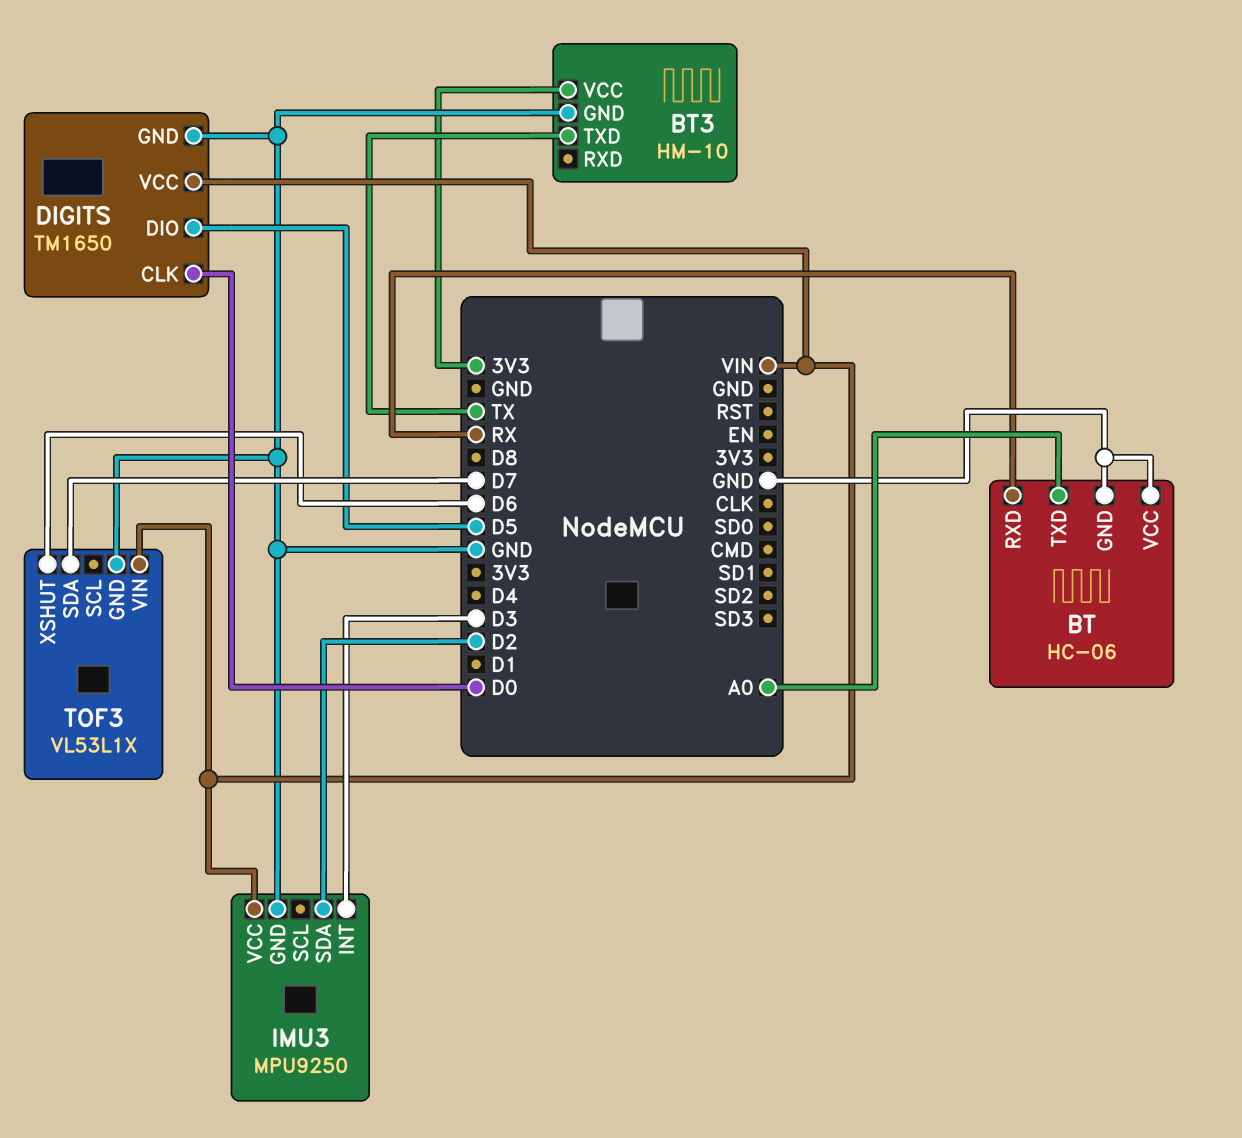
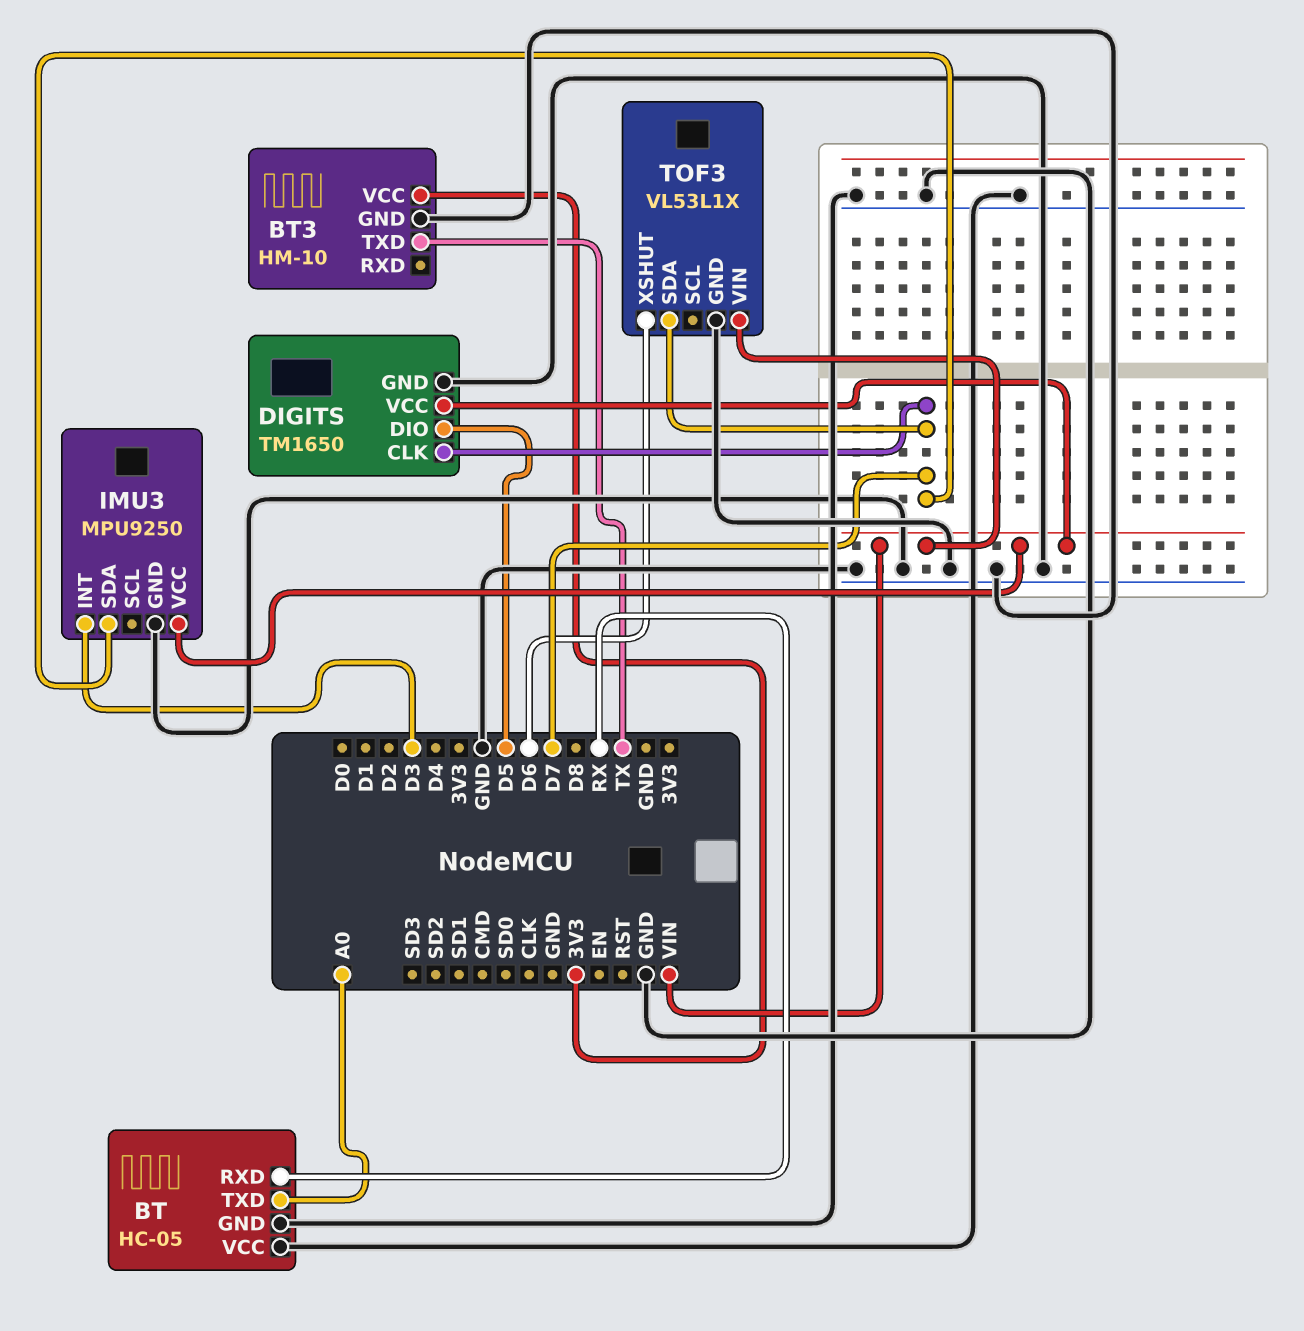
BT: HC-06 -> HC-05
DIGITS pin CLK: D0 -> D7
IMU3 pin SDA: D2 -> D7

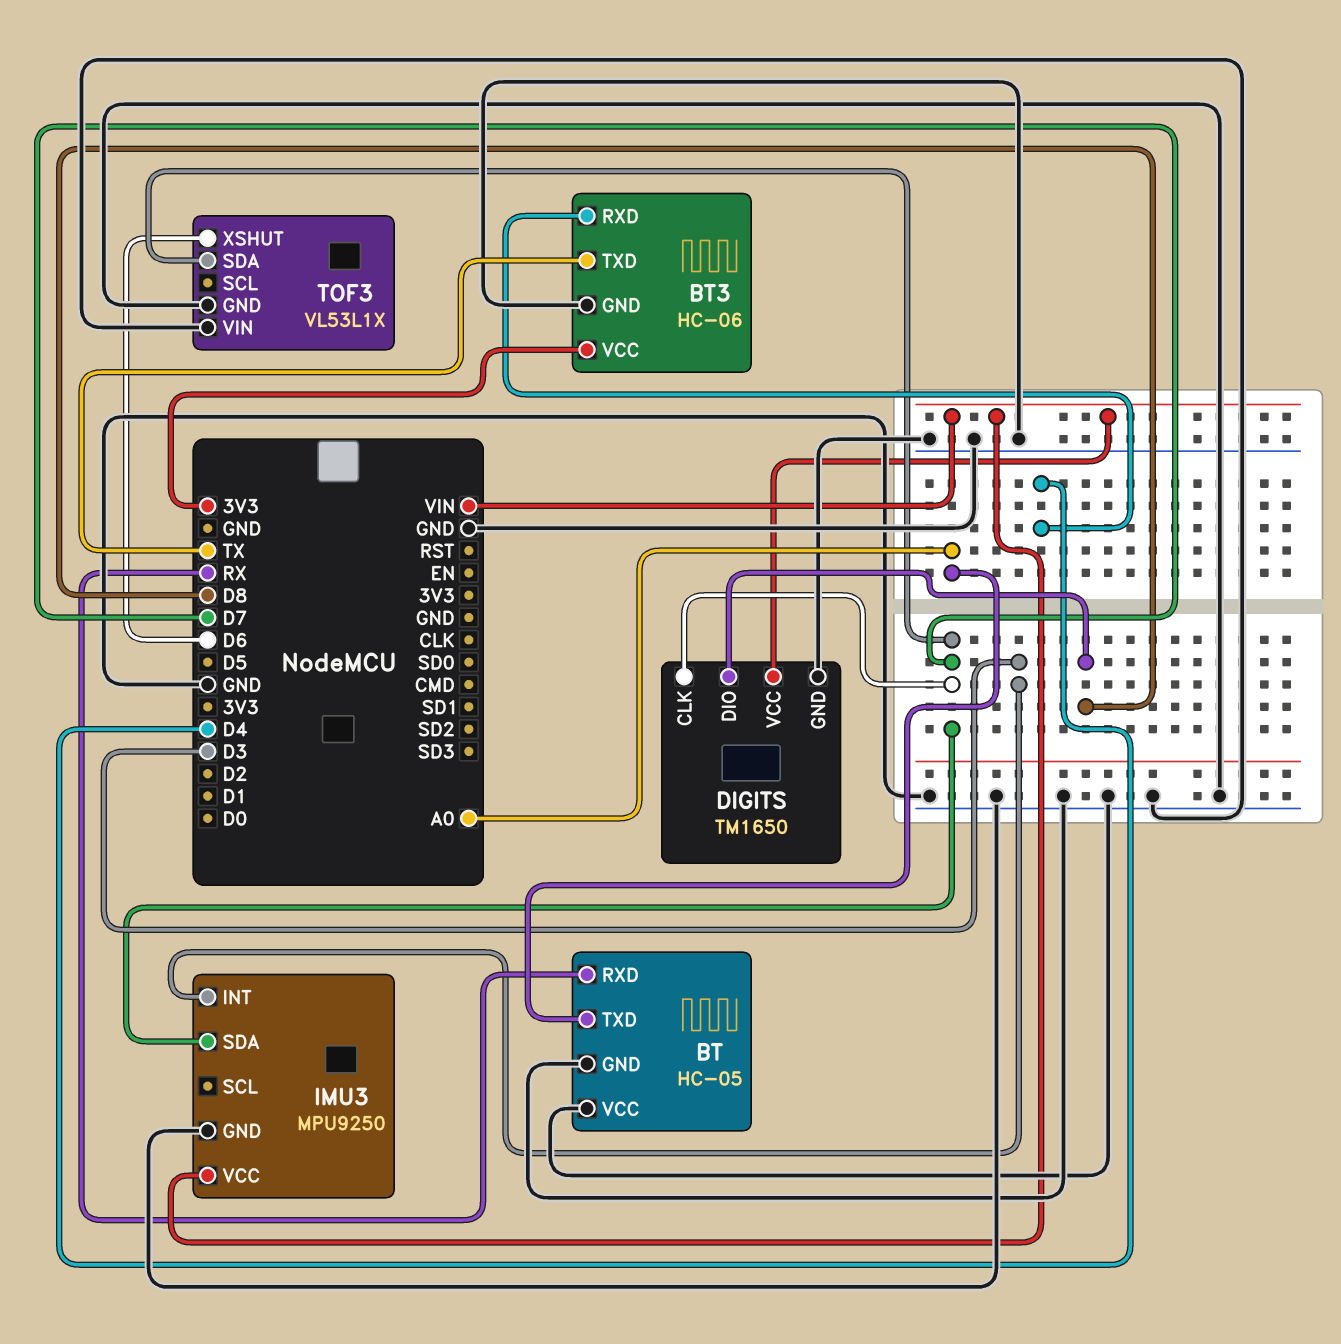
BT3: HM-10 -> HC-06
BT3 pin RXD: none -> D4
DIGITS pin DIO: D5 -> D8
TOF3 pin VIN: VIN -> GND

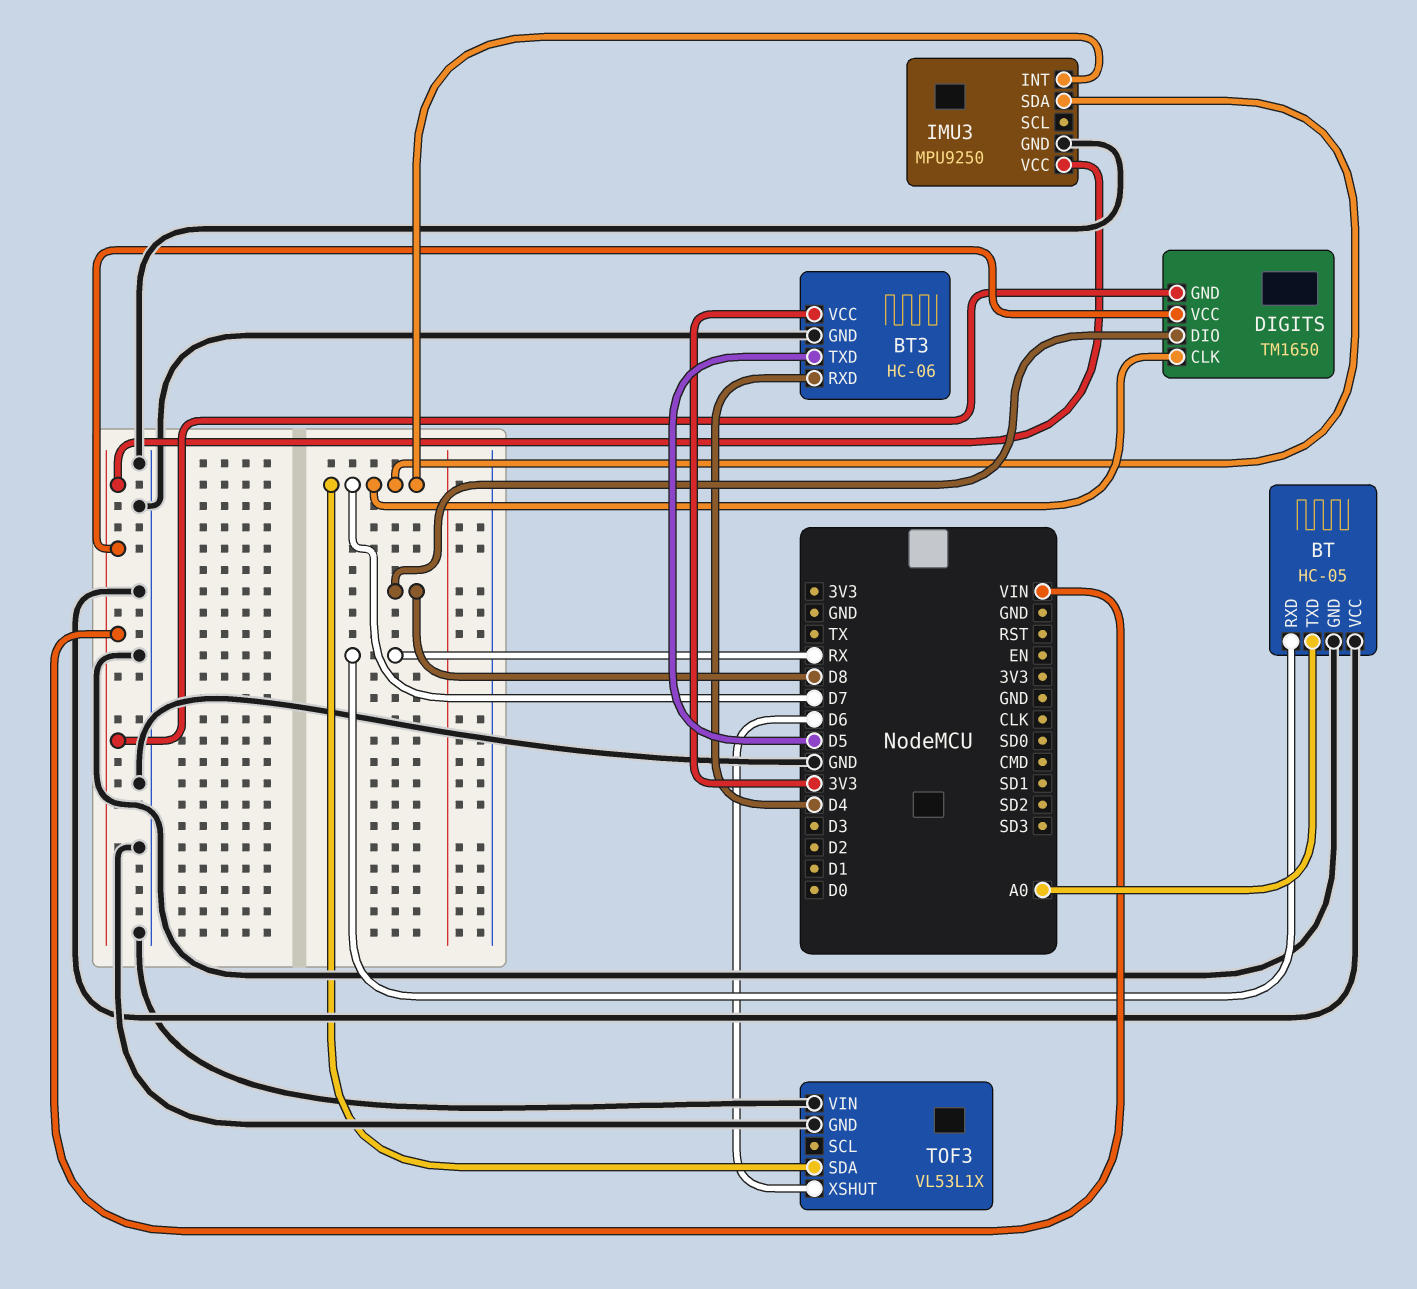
BT3 pin TXD: TX -> D5
DIGITS pin GND: GND -> VIN
IMU3 pin INT: D3 -> D7

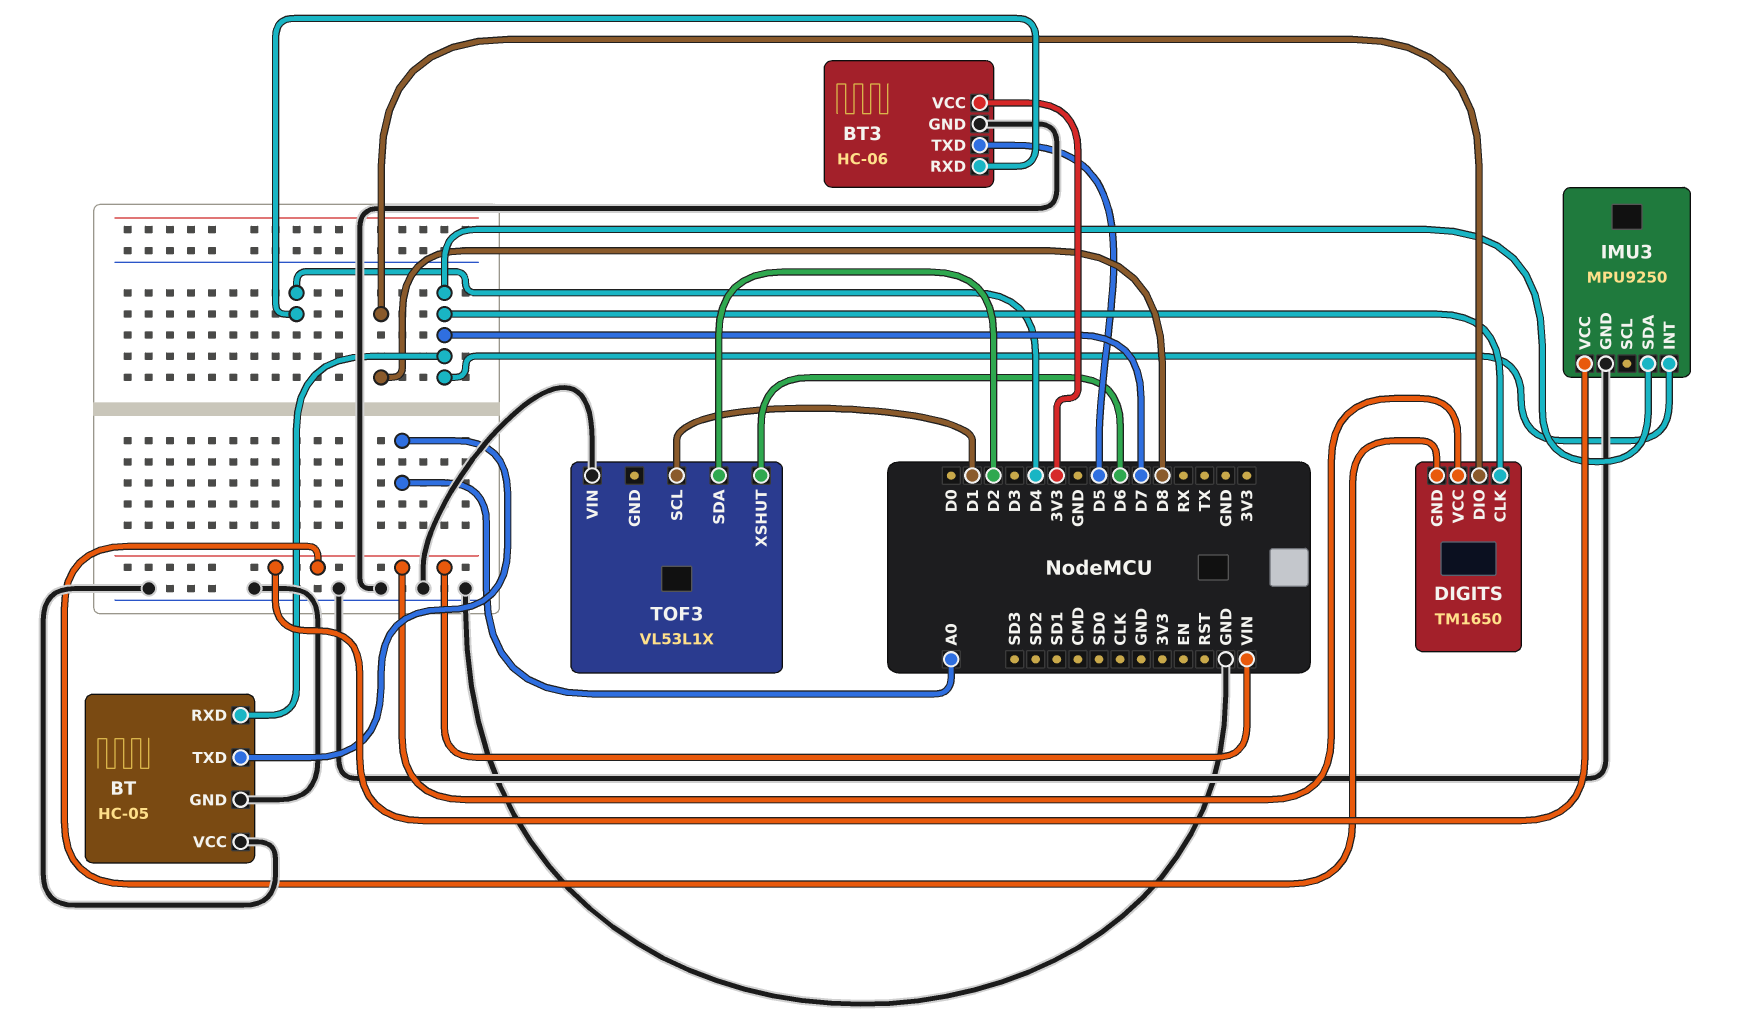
BT pin RXD: RX -> D7
TOF3 pin GND: GND -> none
TOF3 pin SCL: none -> D1
TOF3 pin SDA: D7 -> D2

